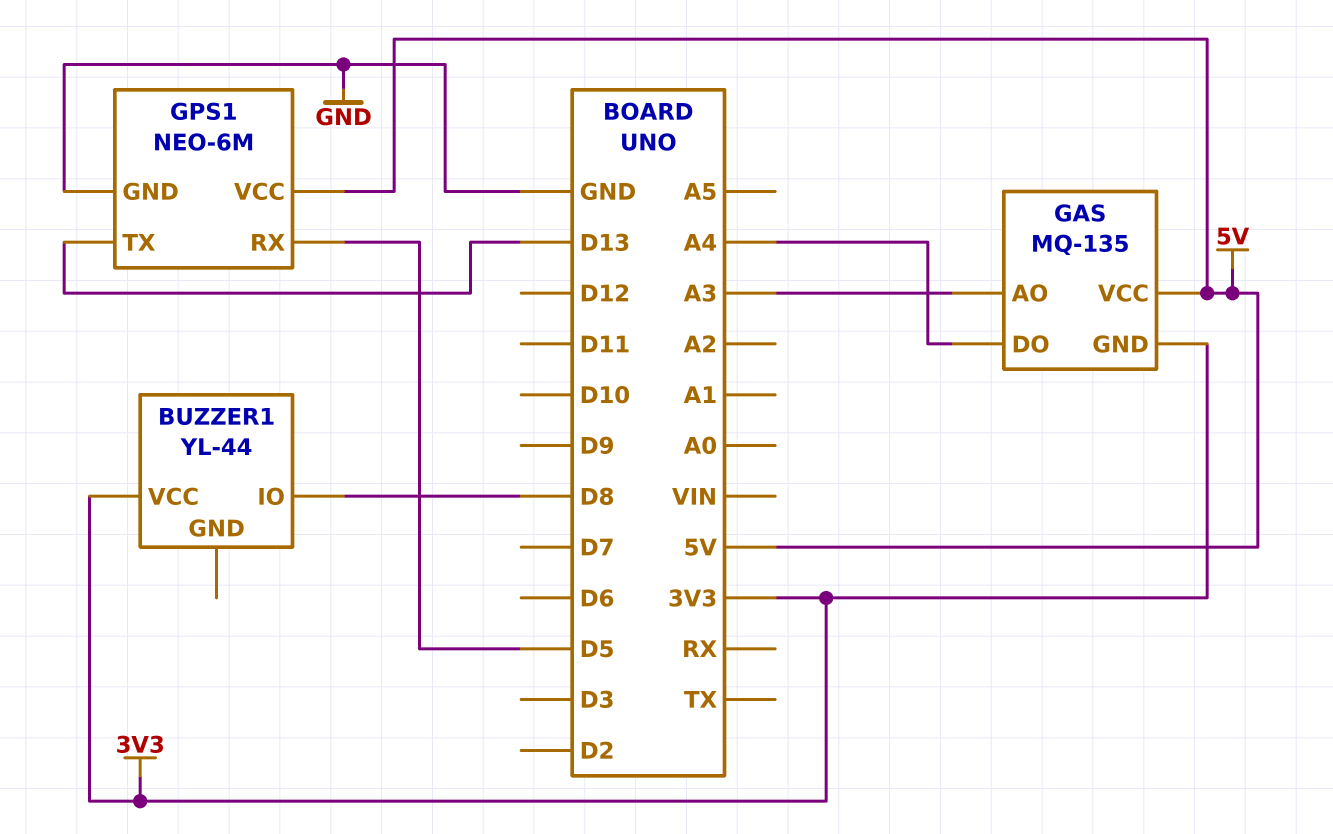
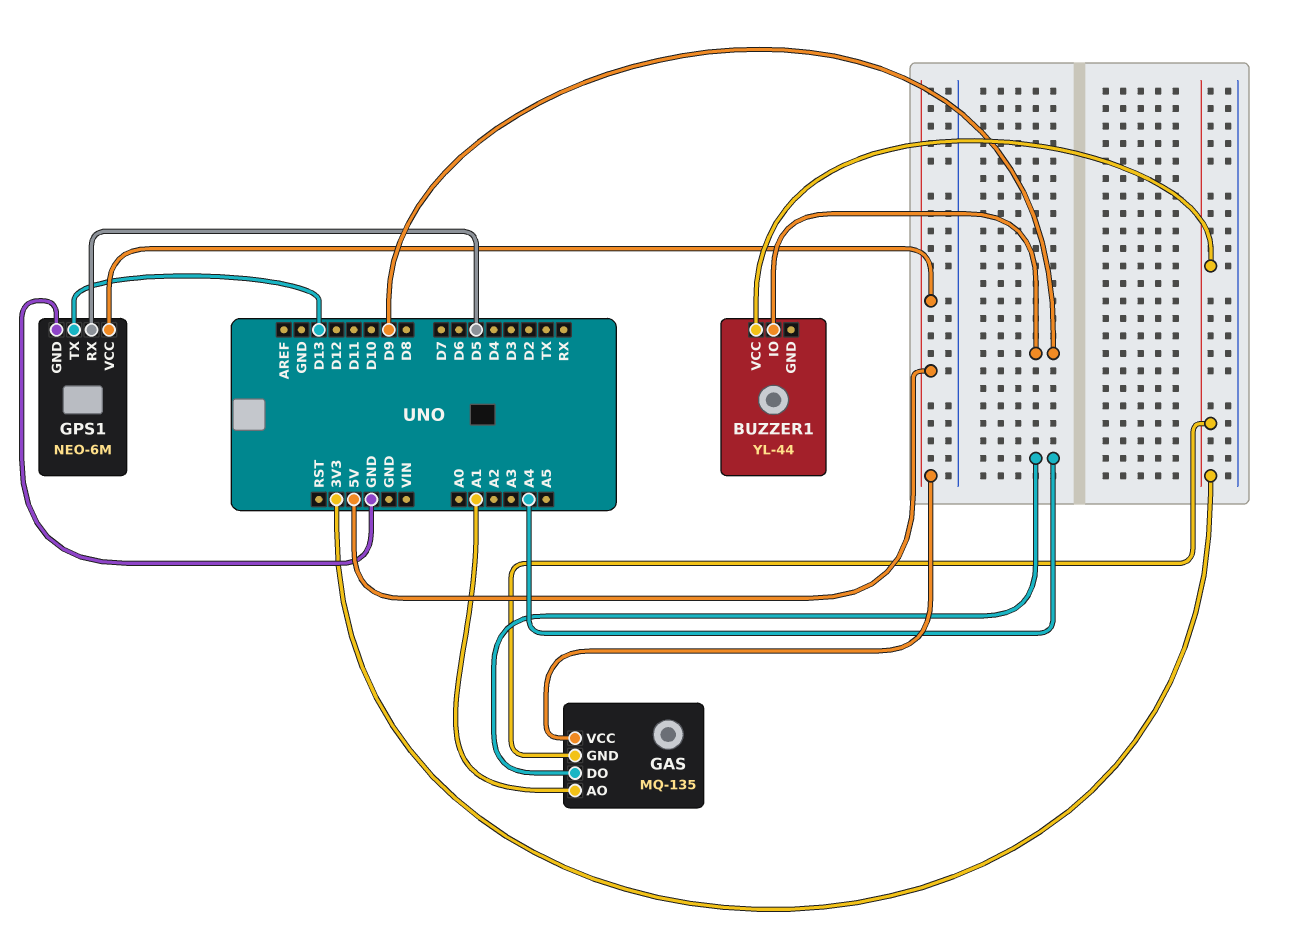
BUZZER1 pin IO: D8 -> D9
GAS pin AO: A3 -> A1

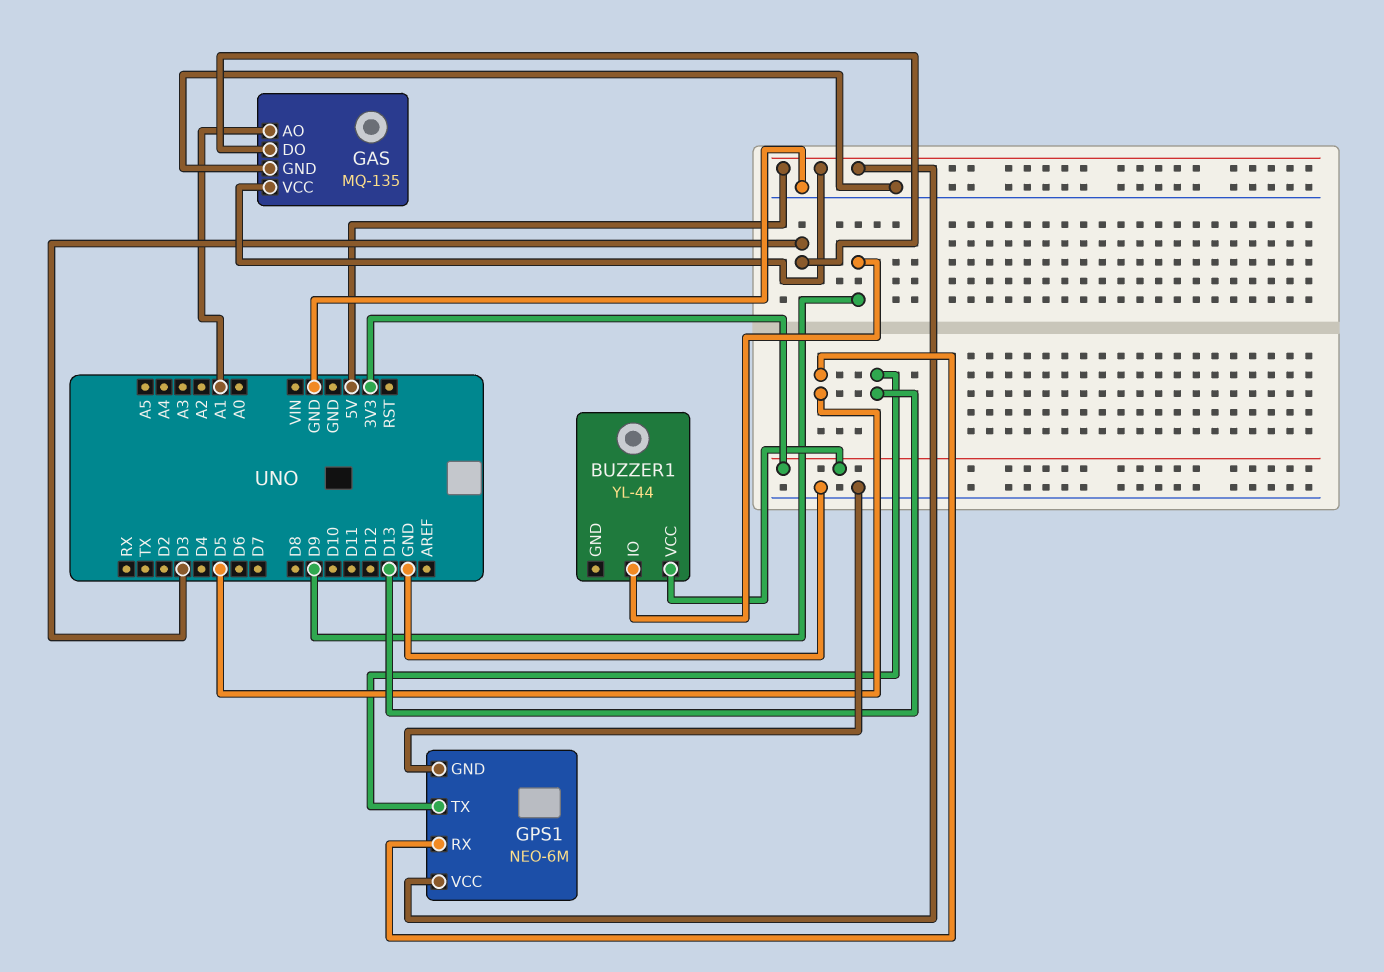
GAS pin DO: A4 -> D3
GAS pin GND: 3V3 -> GND

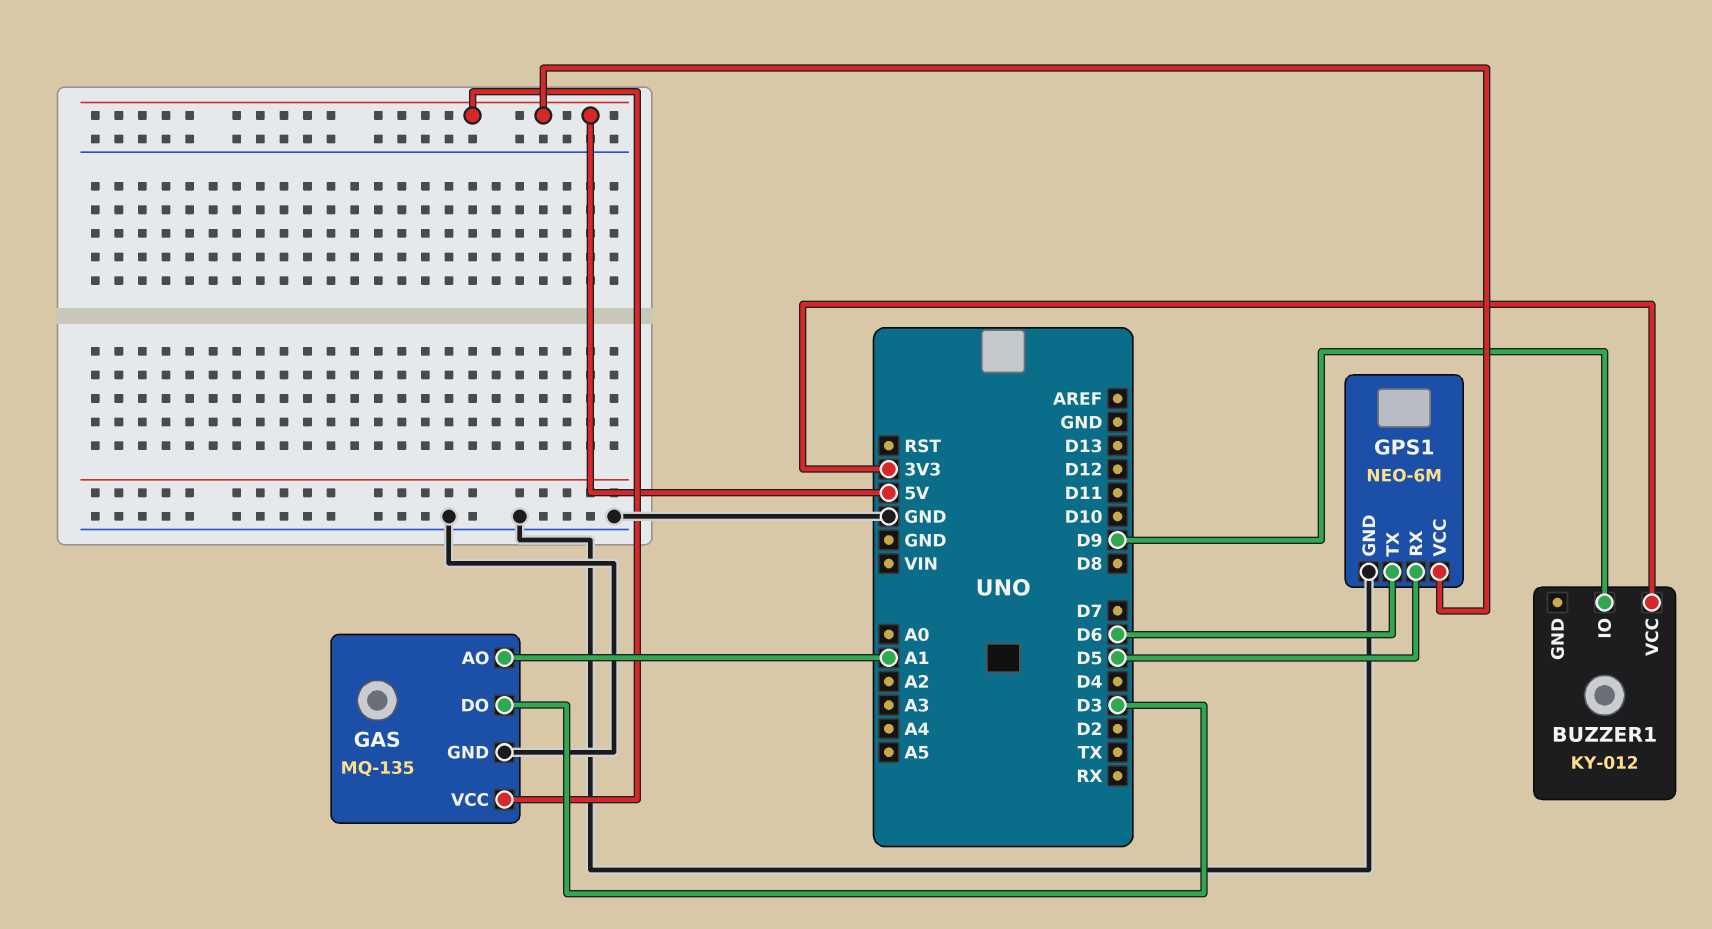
BUZZER1: YL-44 -> KY-012
GPS1 pin TX: D13 -> D6

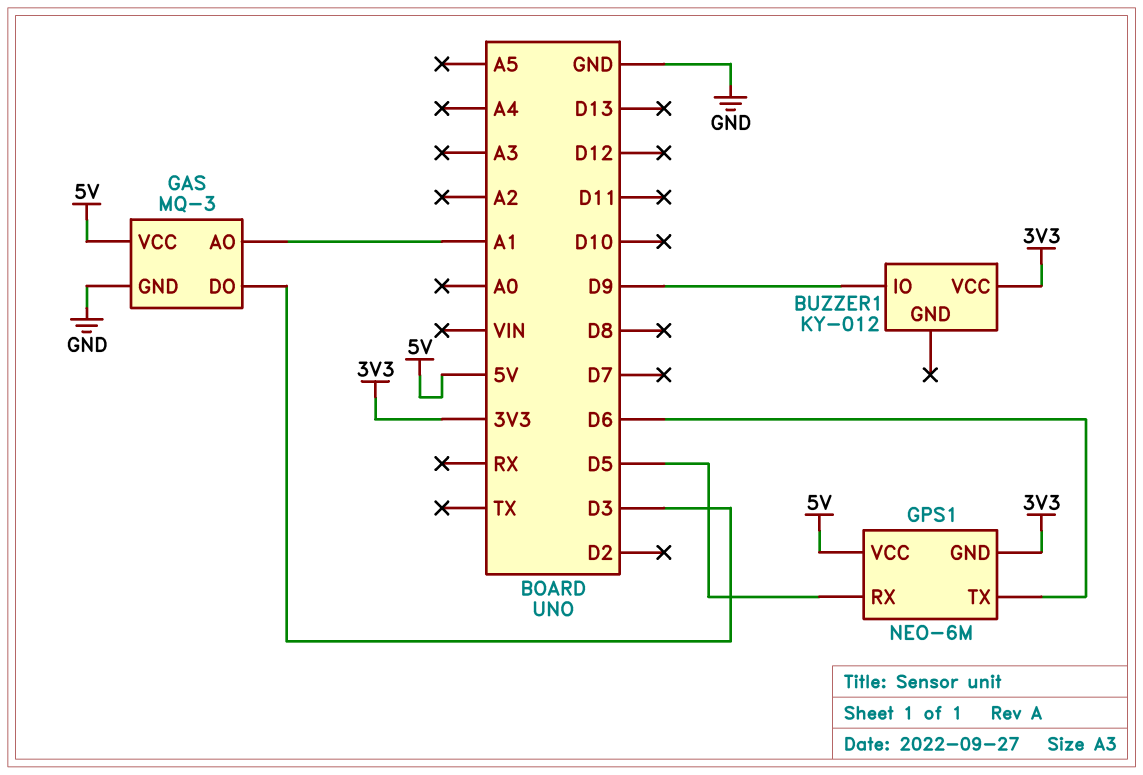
GAS: MQ-135 -> MQ-3
GPS1 pin GND: GND -> 3V3

